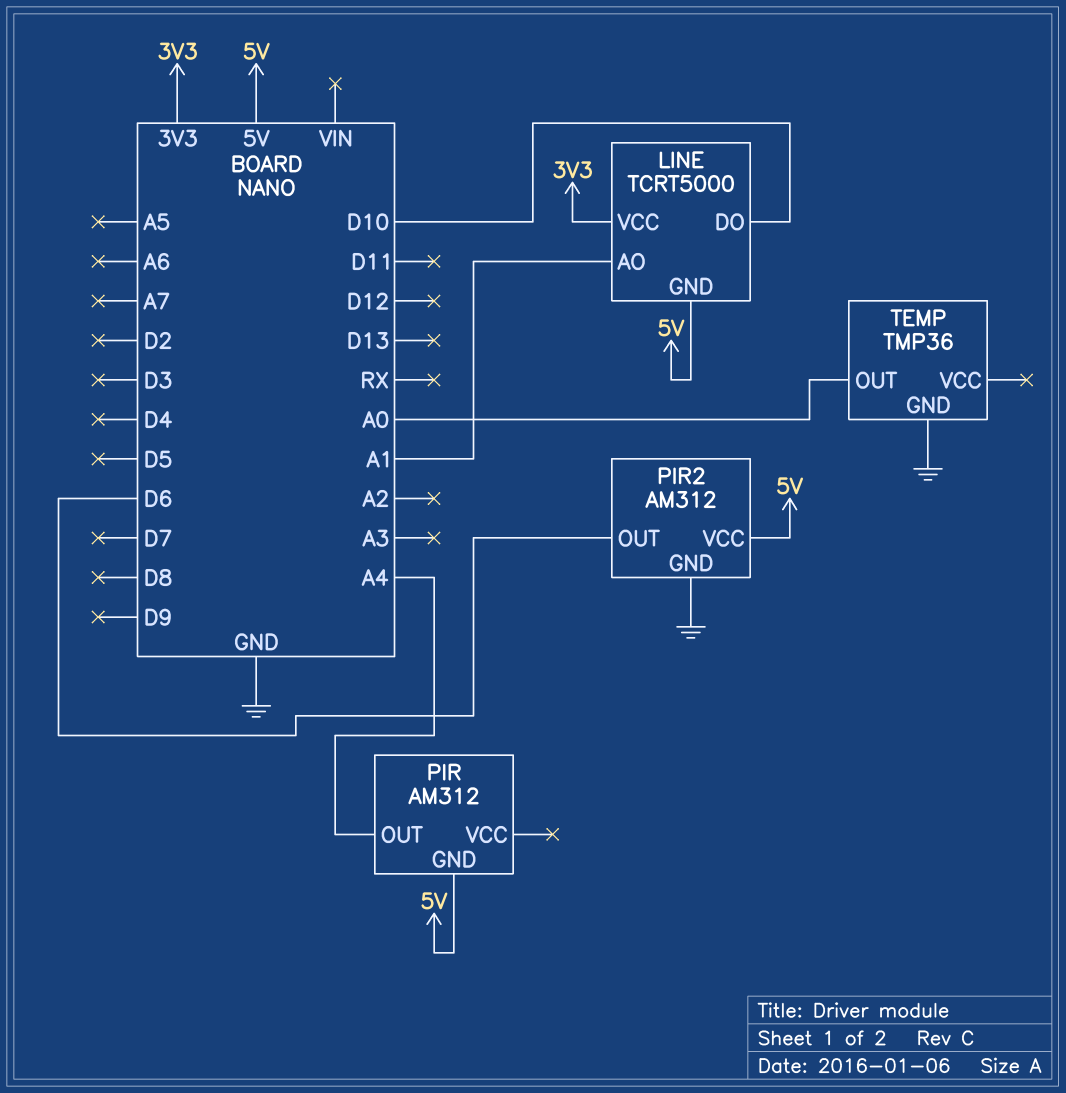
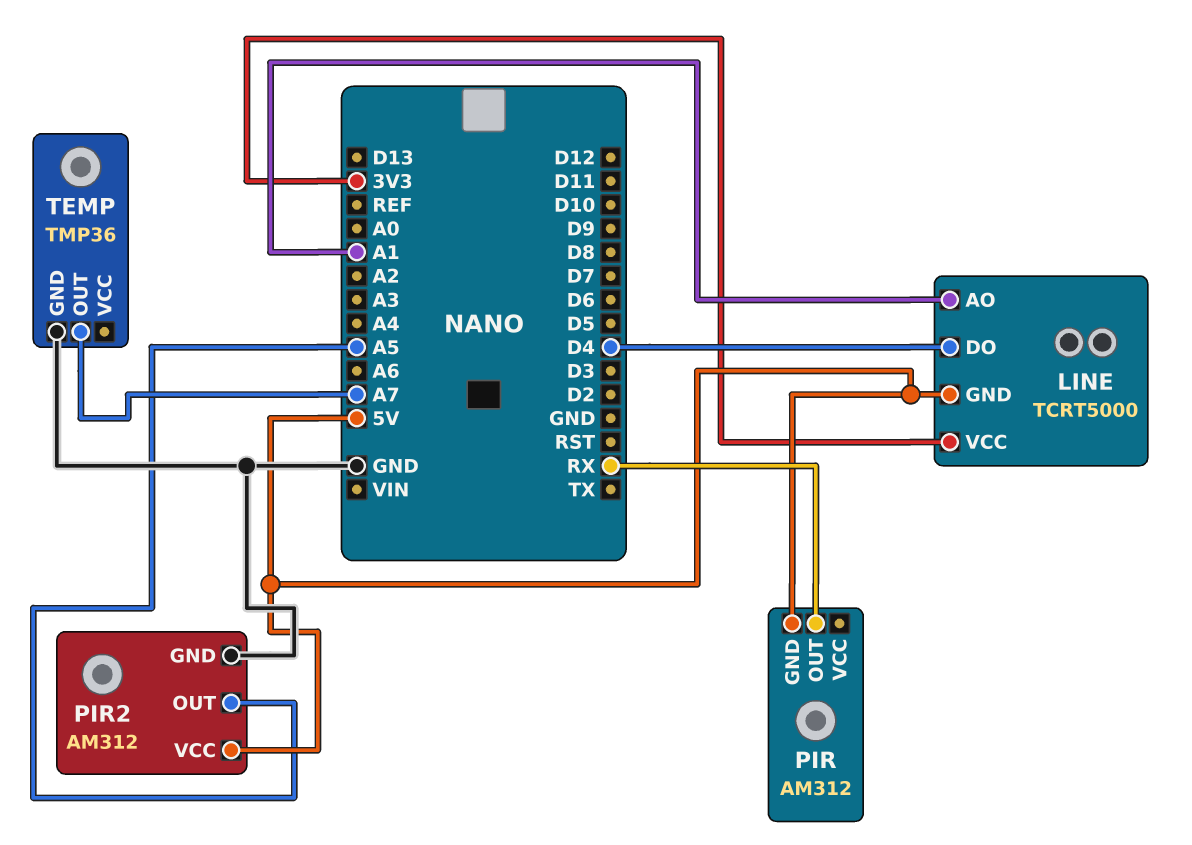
LINE pin DO: D10 -> D4
PIR pin OUT: A4 -> RX
PIR2 pin OUT: D6 -> A5
TEMP pin OUT: A0 -> A7

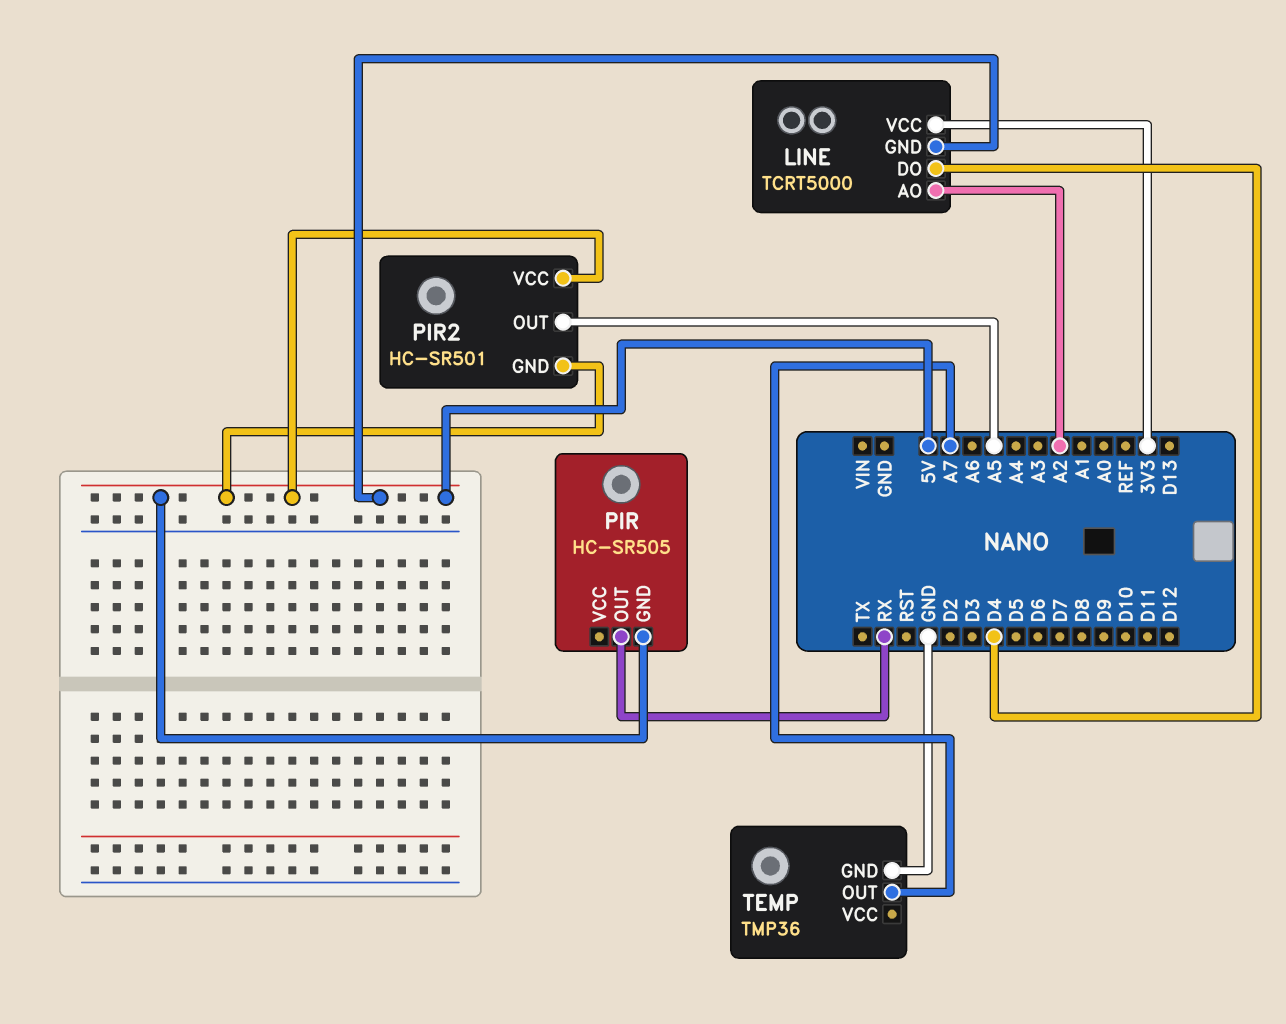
LINE pin AO: A1 -> A2
PIR: AM312 -> HC-SR505
PIR2: AM312 -> HC-SR501
PIR2 pin GND: GND -> 5V

